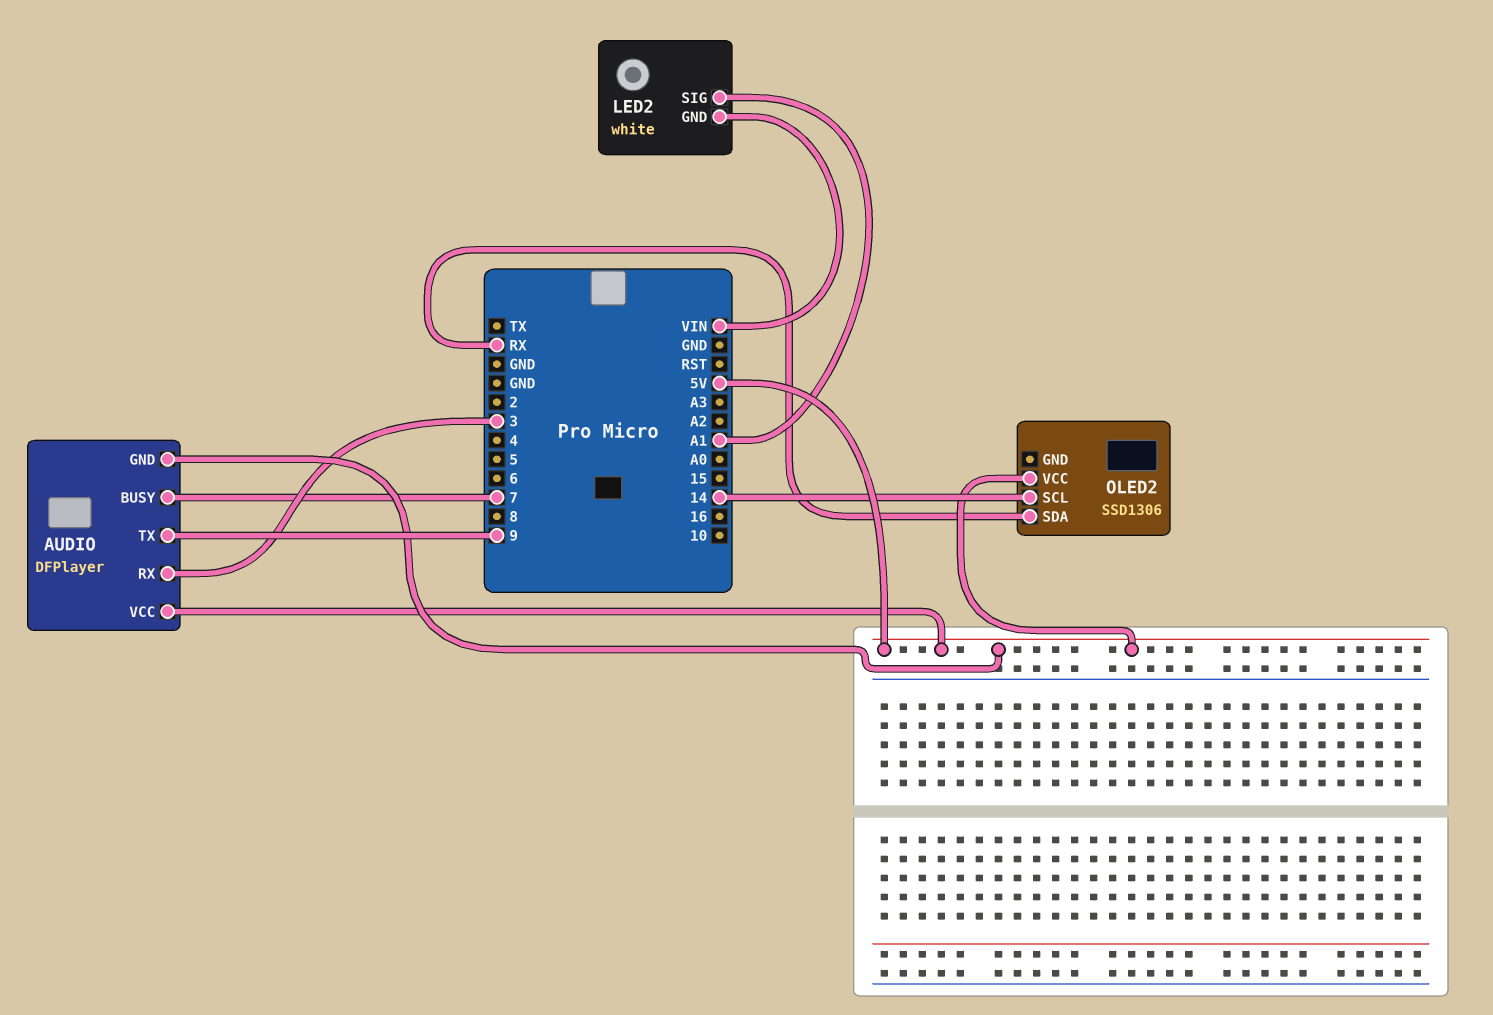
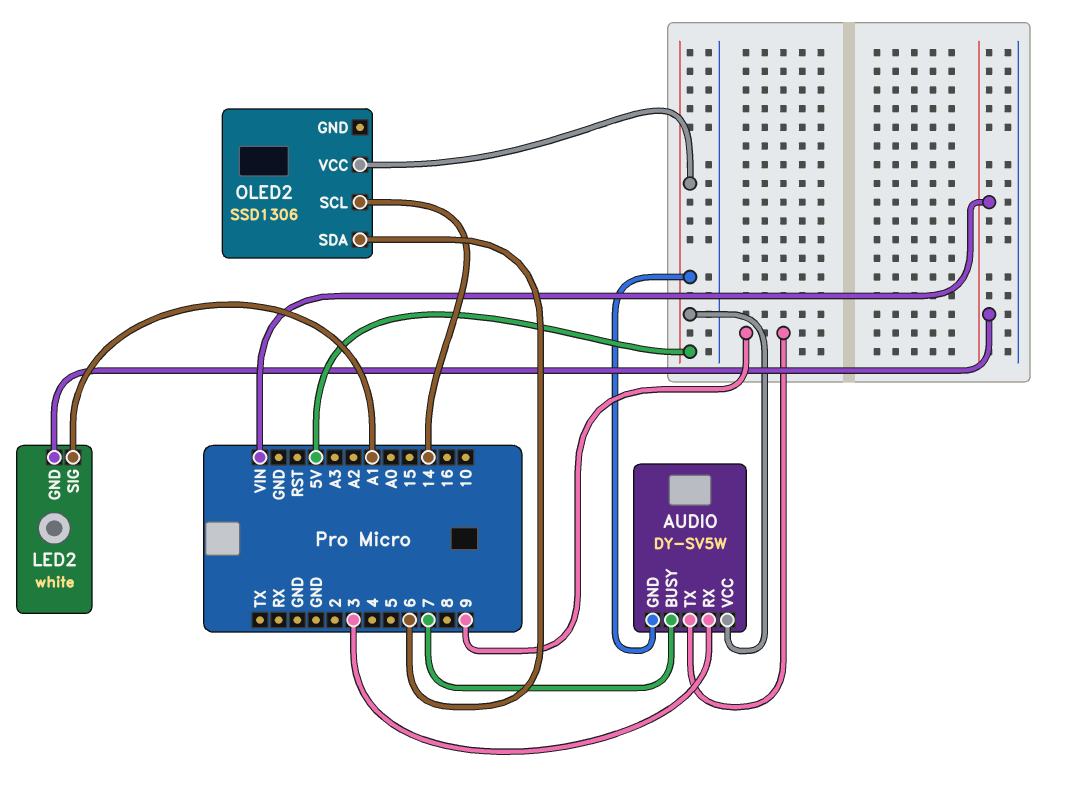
AUDIO: DFPlayer -> DY-SV5W
OLED2 pin SDA: RX -> 6

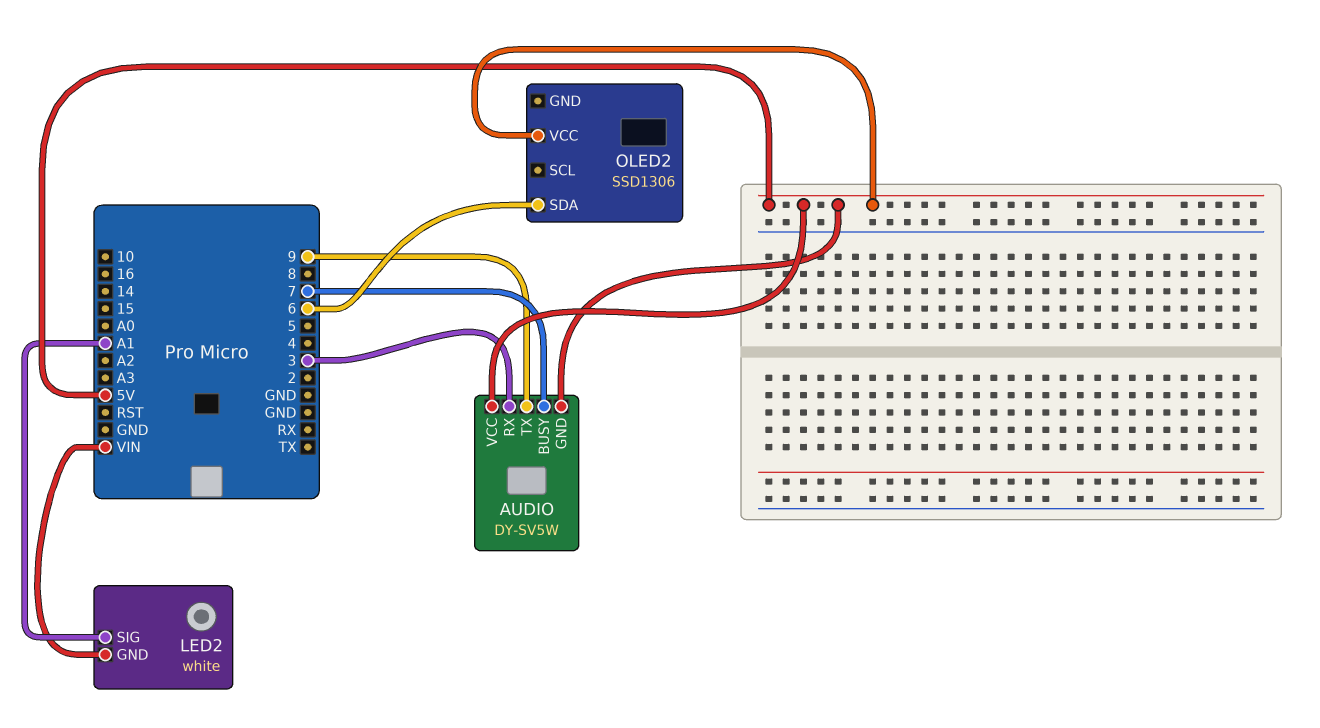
OLED2 pin SCL: 14 -> none

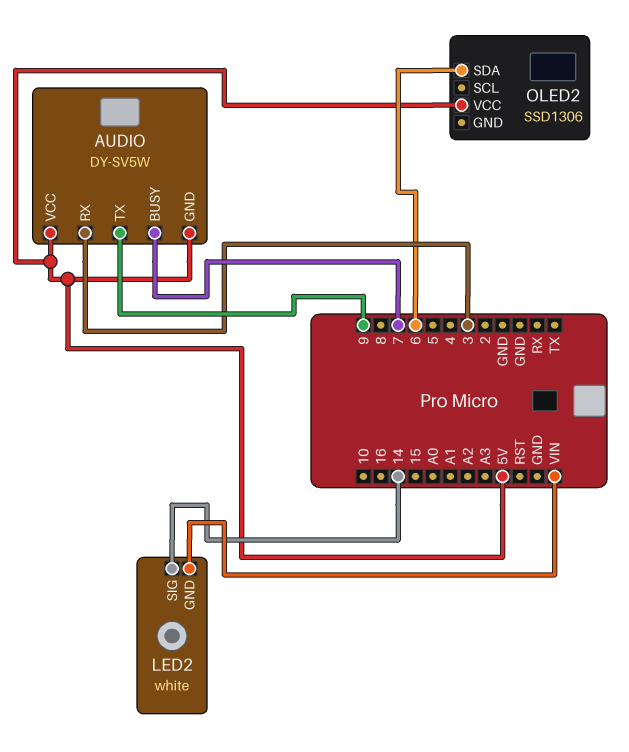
LED2 pin SIG: A1 -> 14

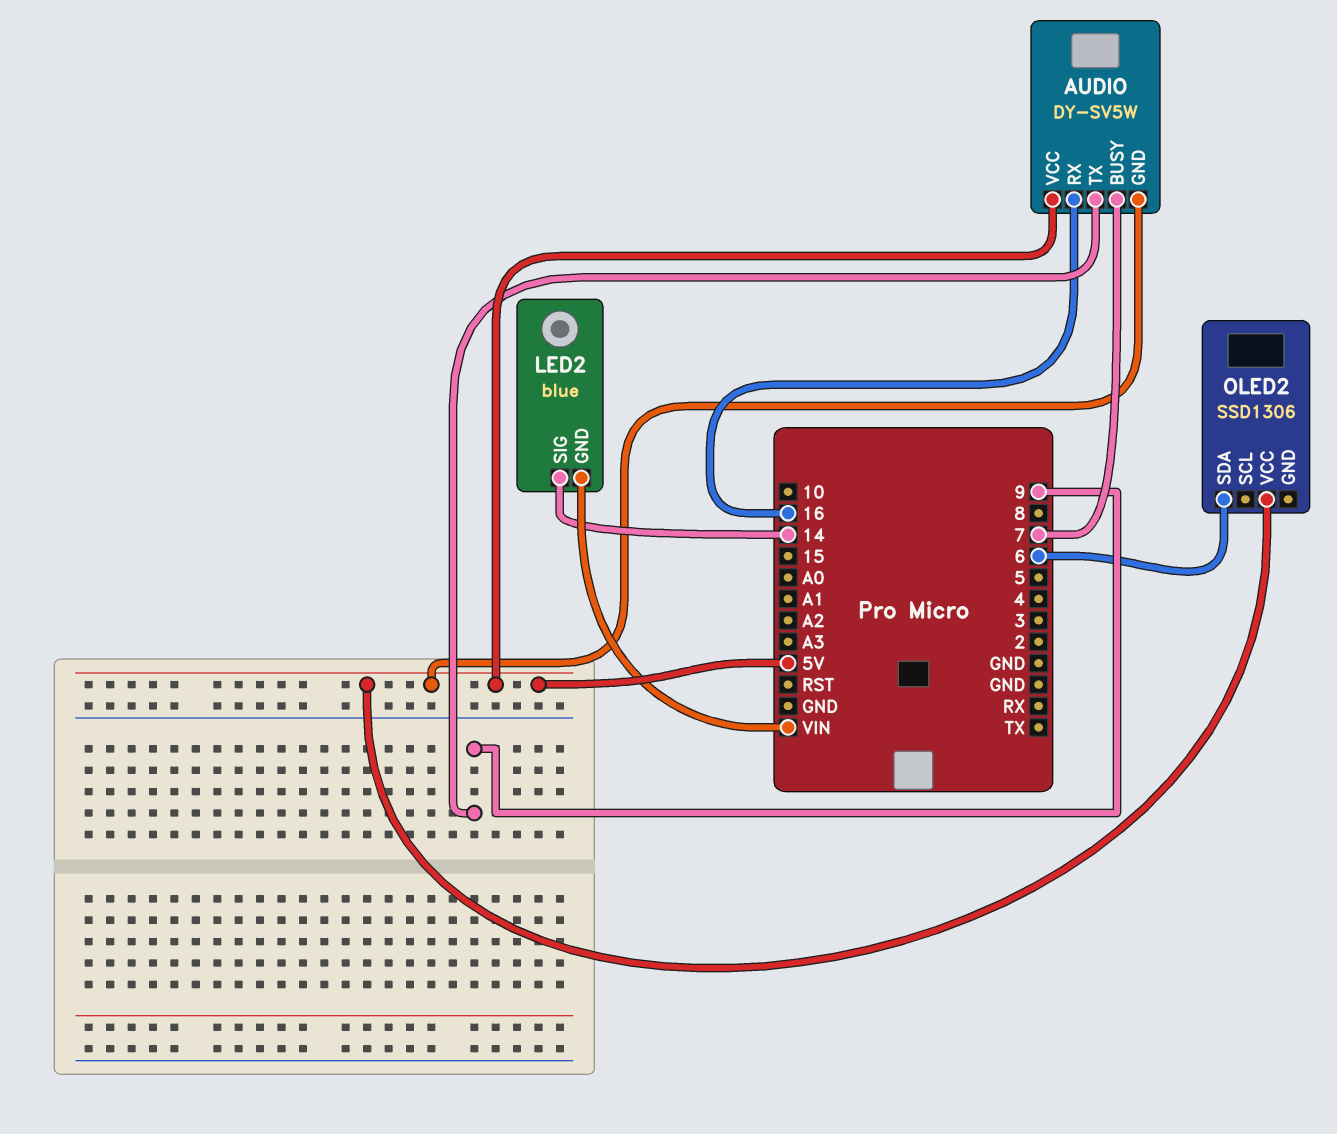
AUDIO pin RX: 3 -> 16
LED2: white -> blue

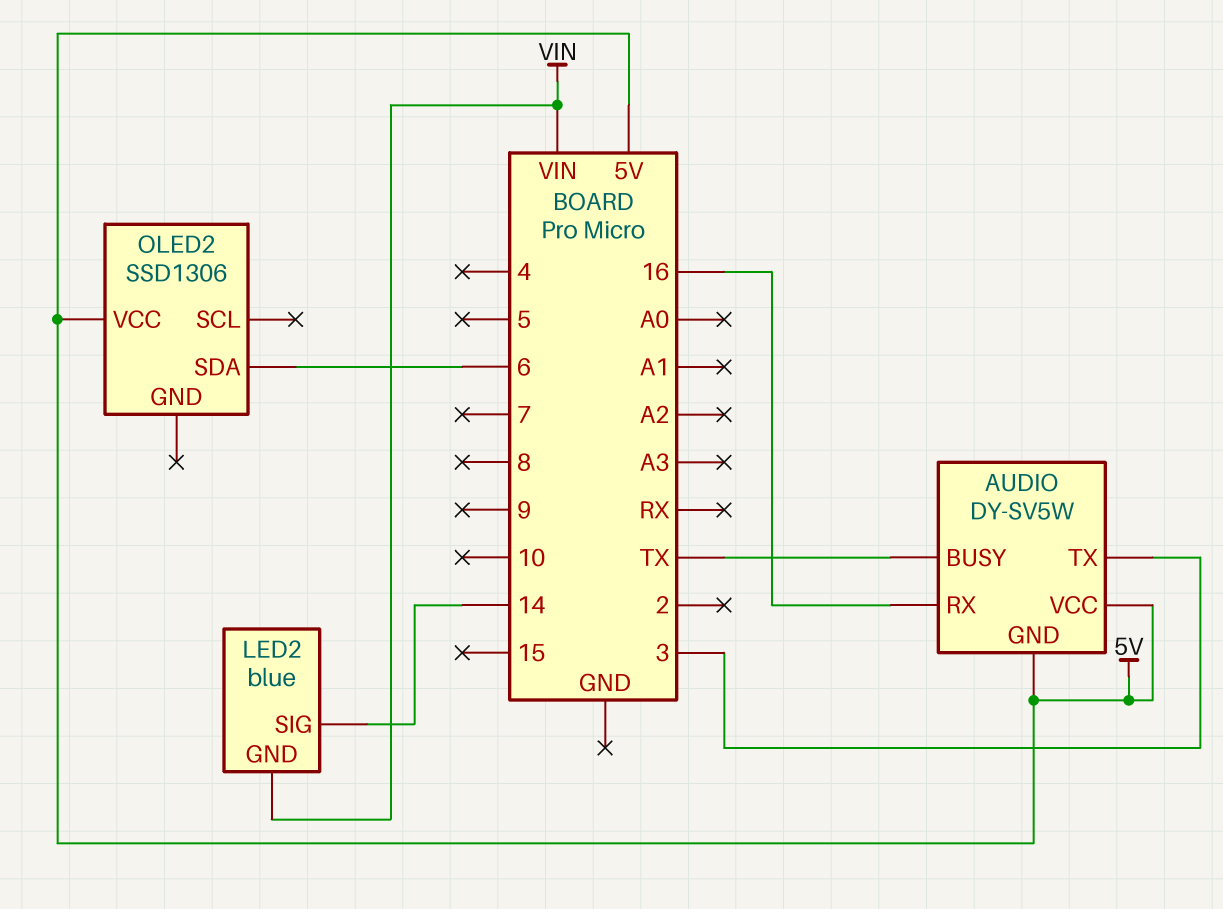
AUDIO pin BUSY: 7 -> TX
AUDIO pin TX: 9 -> 3

